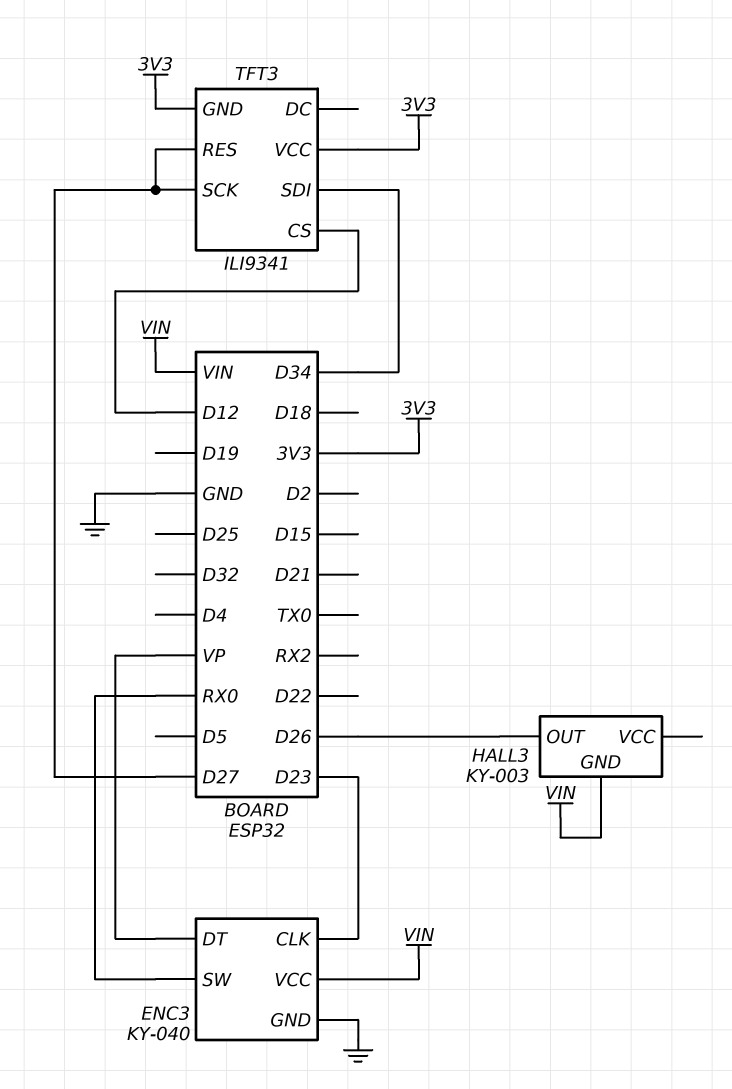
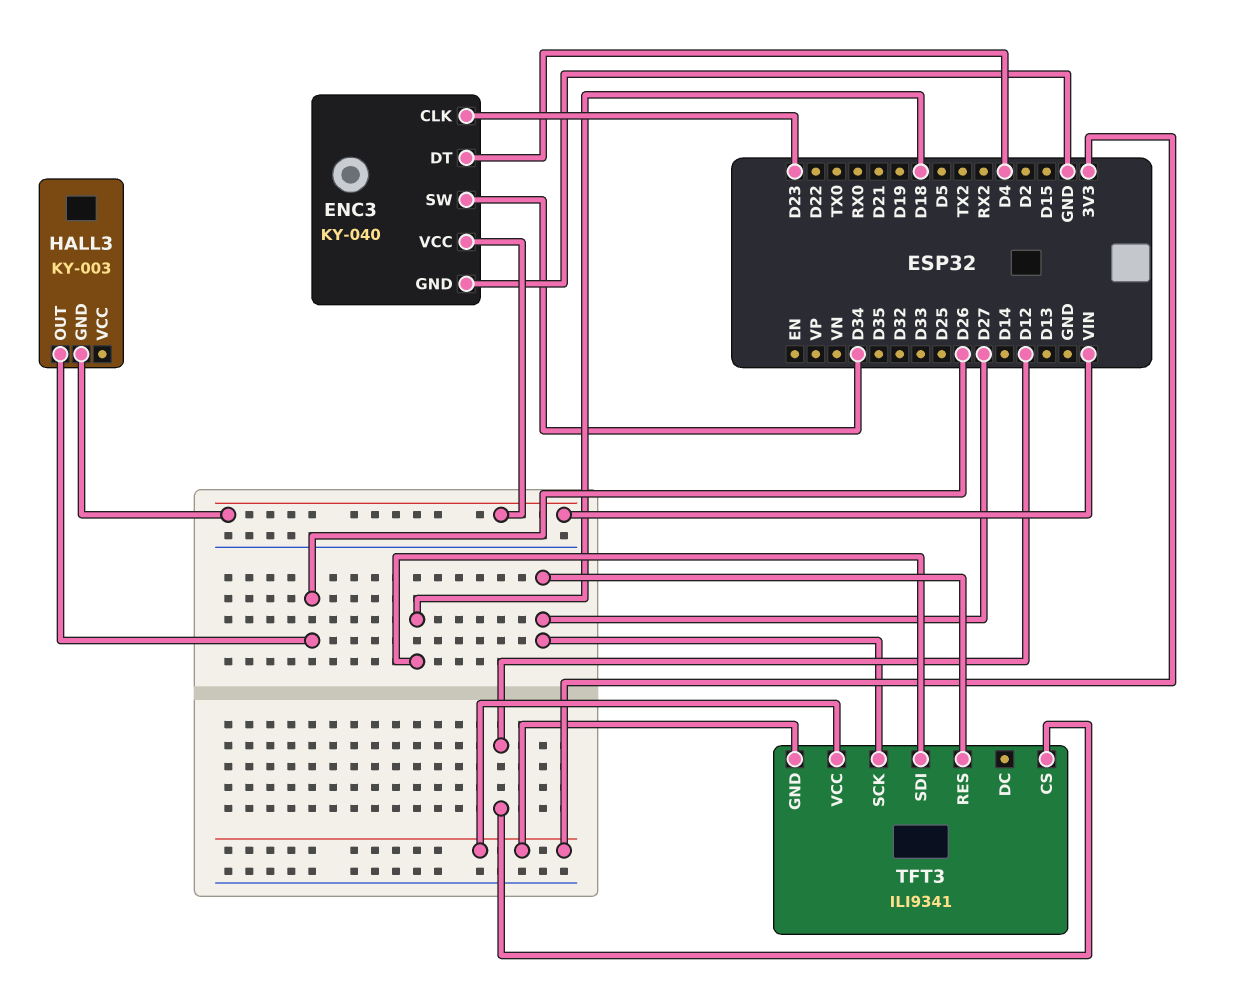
ENC3 pin DT: VP -> D4
ENC3 pin SW: RX0 -> D34
TFT3 pin SDI: D34 -> D18

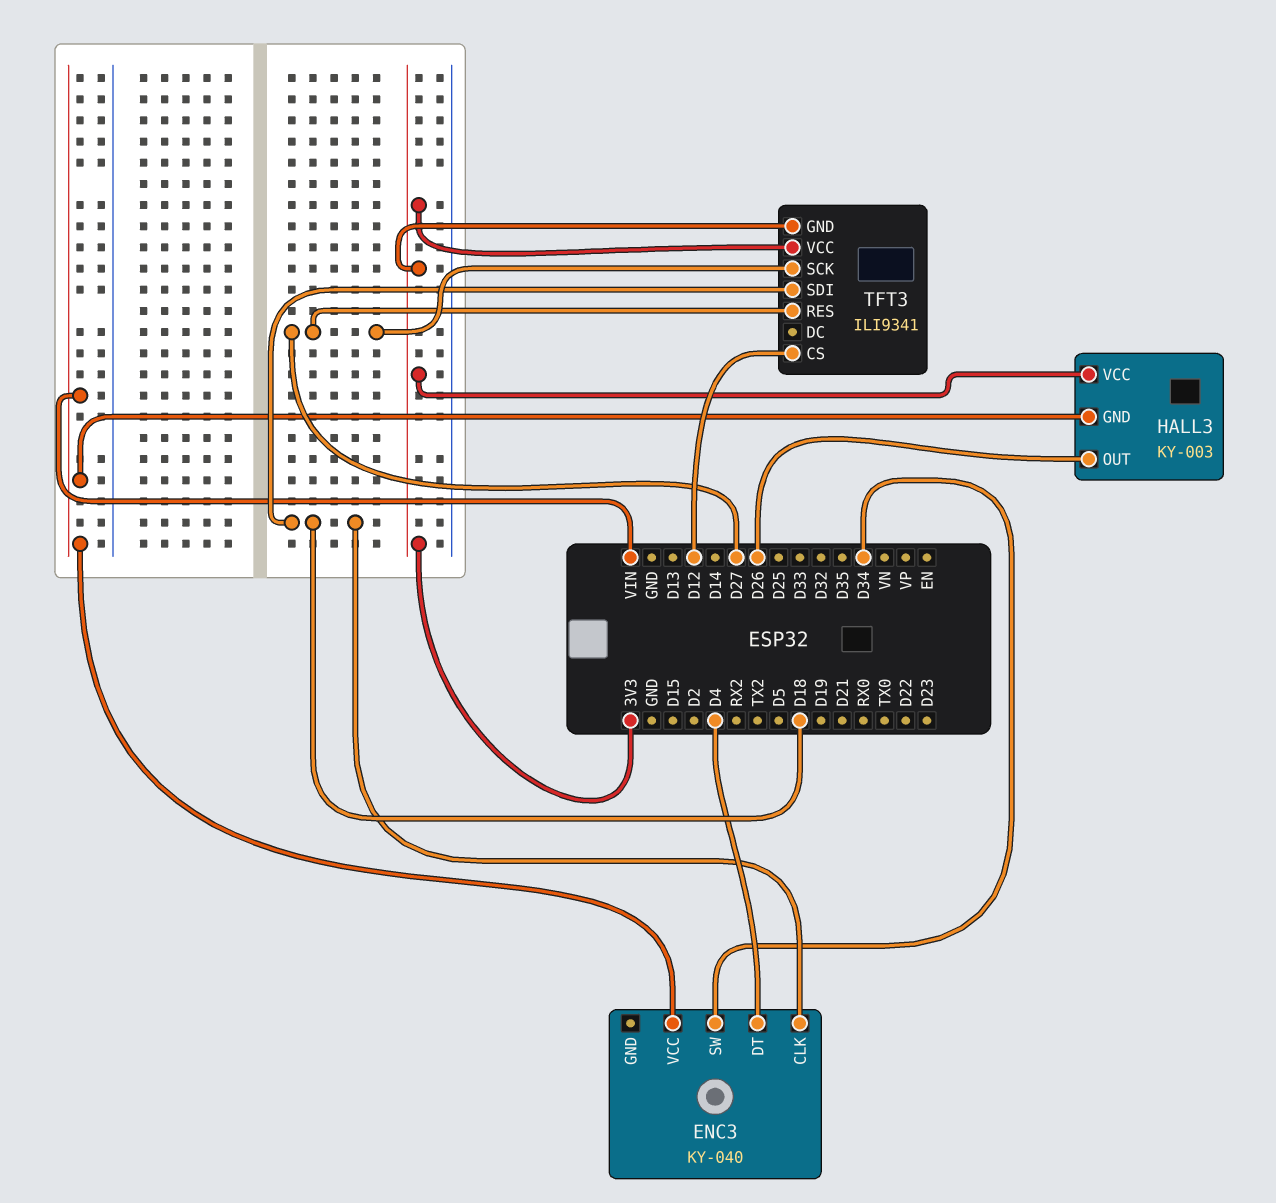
ENC3 pin CLK: D23 -> D18
ENC3 pin GND: GND -> none
HALL3 pin VCC: none -> 3V3

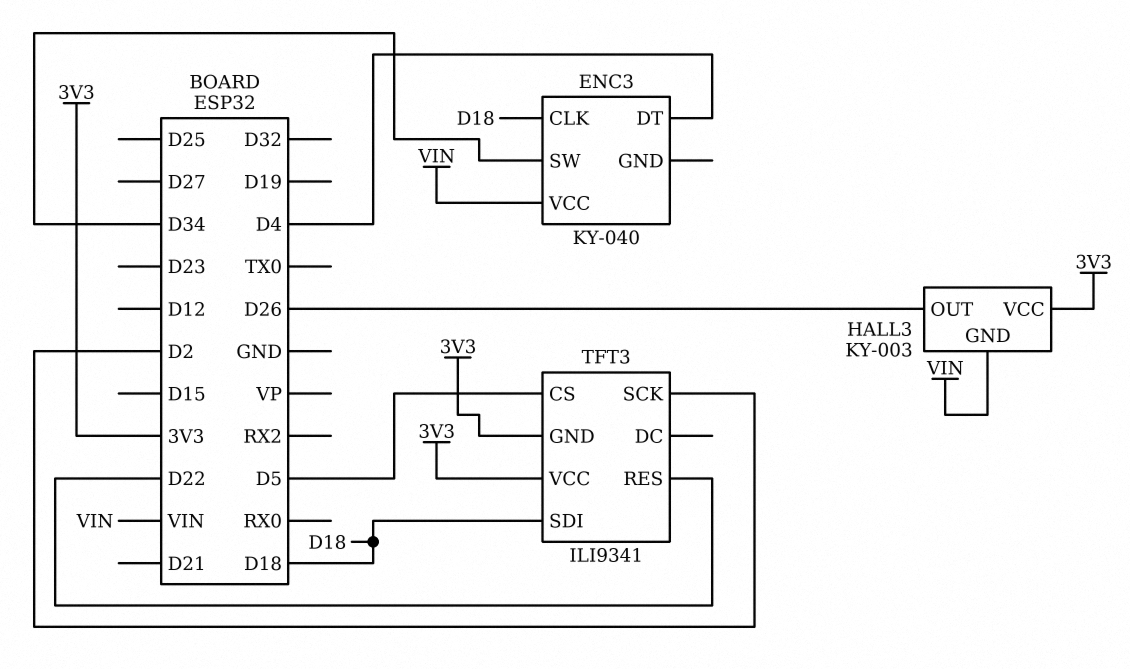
TFT3 pin CS: D12 -> D5
TFT3 pin RES: D27 -> D22
TFT3 pin SCK: D27 -> D2

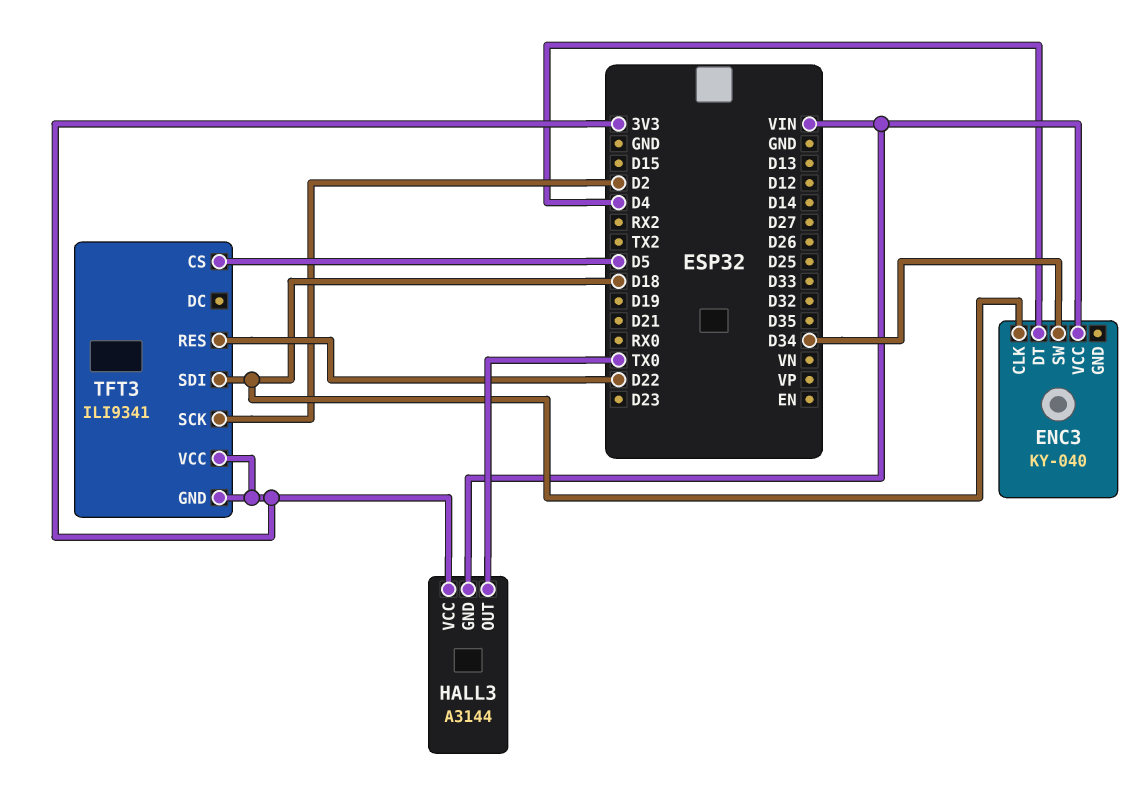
HALL3: KY-003 -> A3144
HALL3 pin OUT: D26 -> TX0

